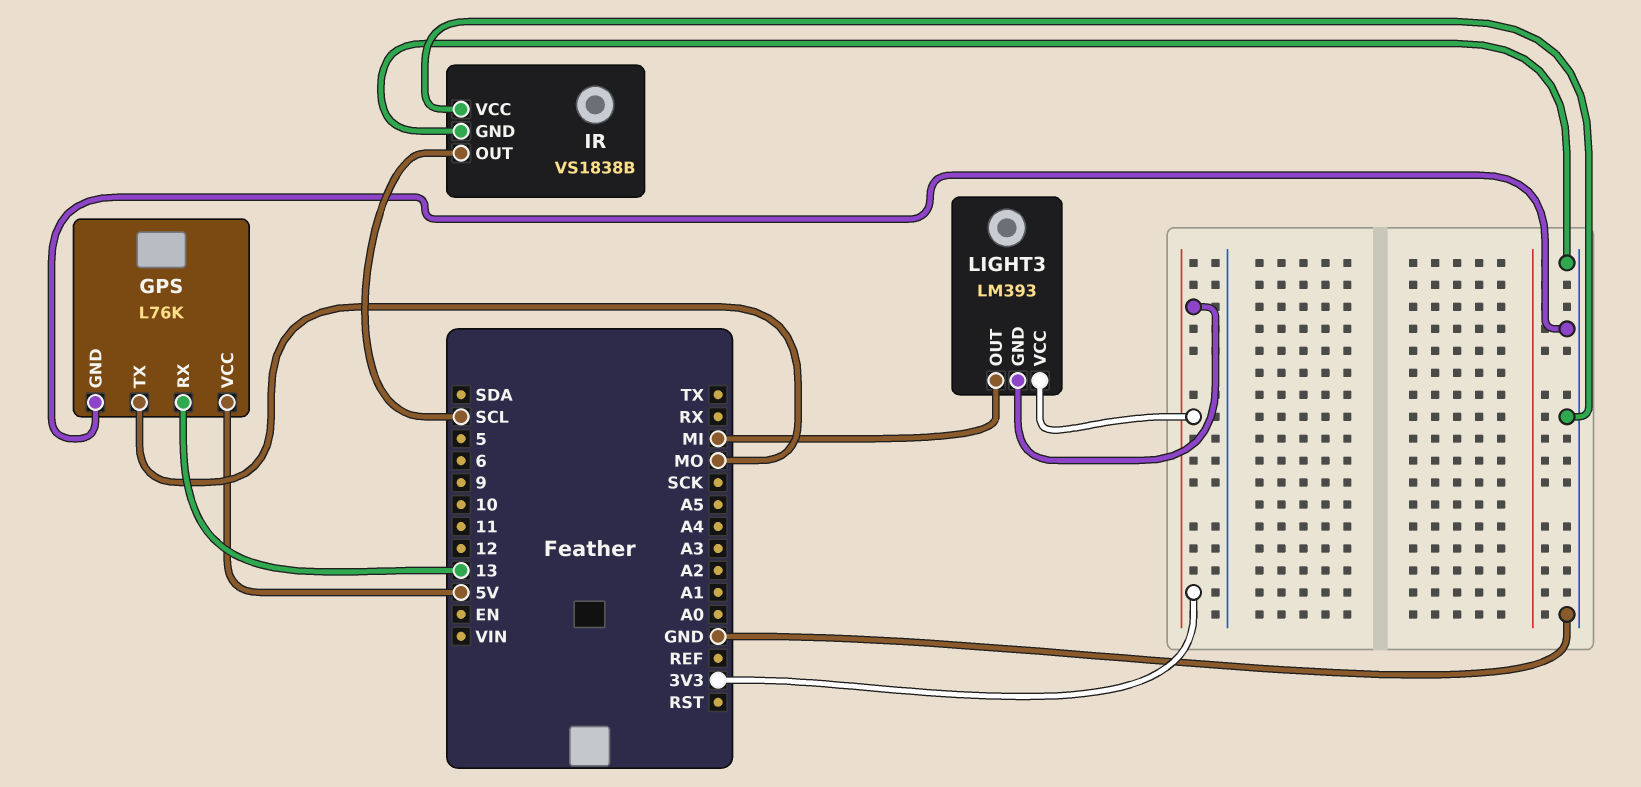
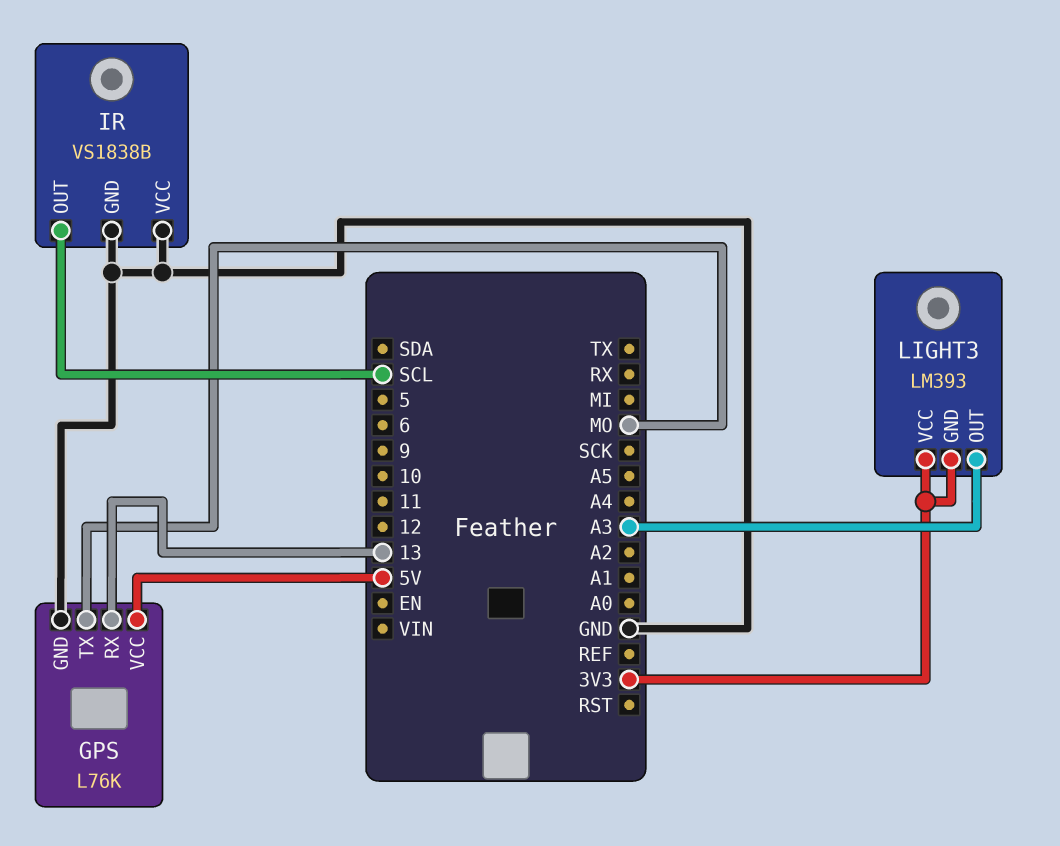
LIGHT3 pin OUT: MI -> A3

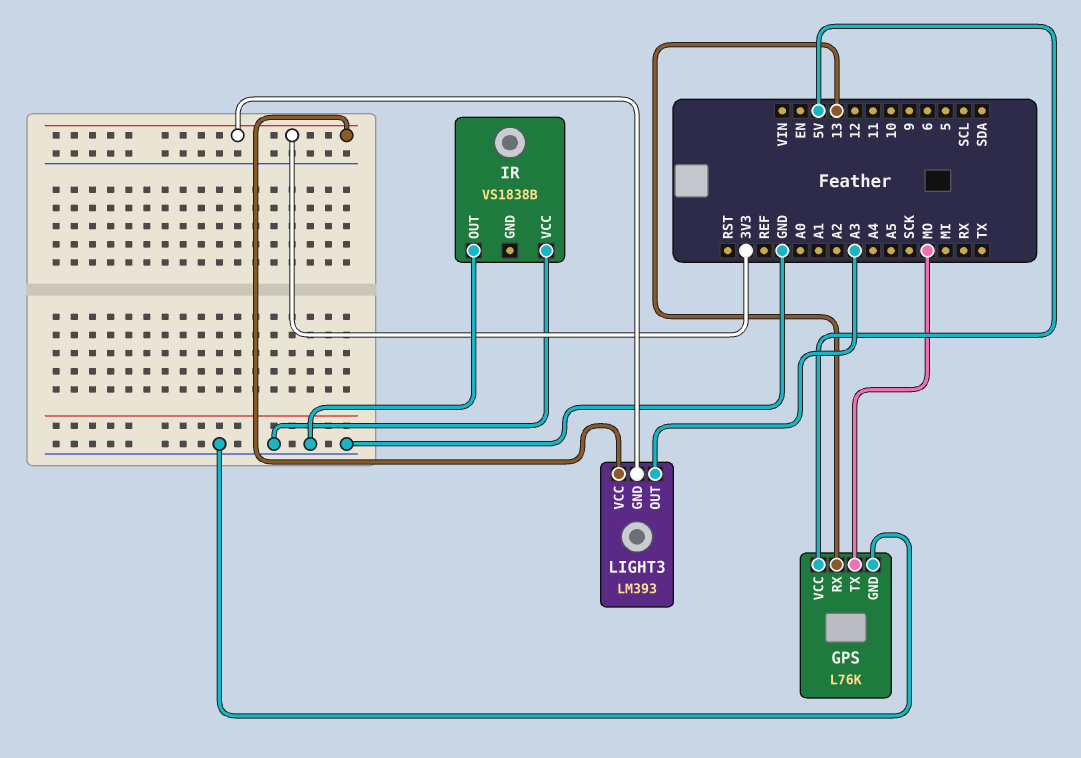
IR pin GND: GND -> none
IR pin OUT: SCL -> GND

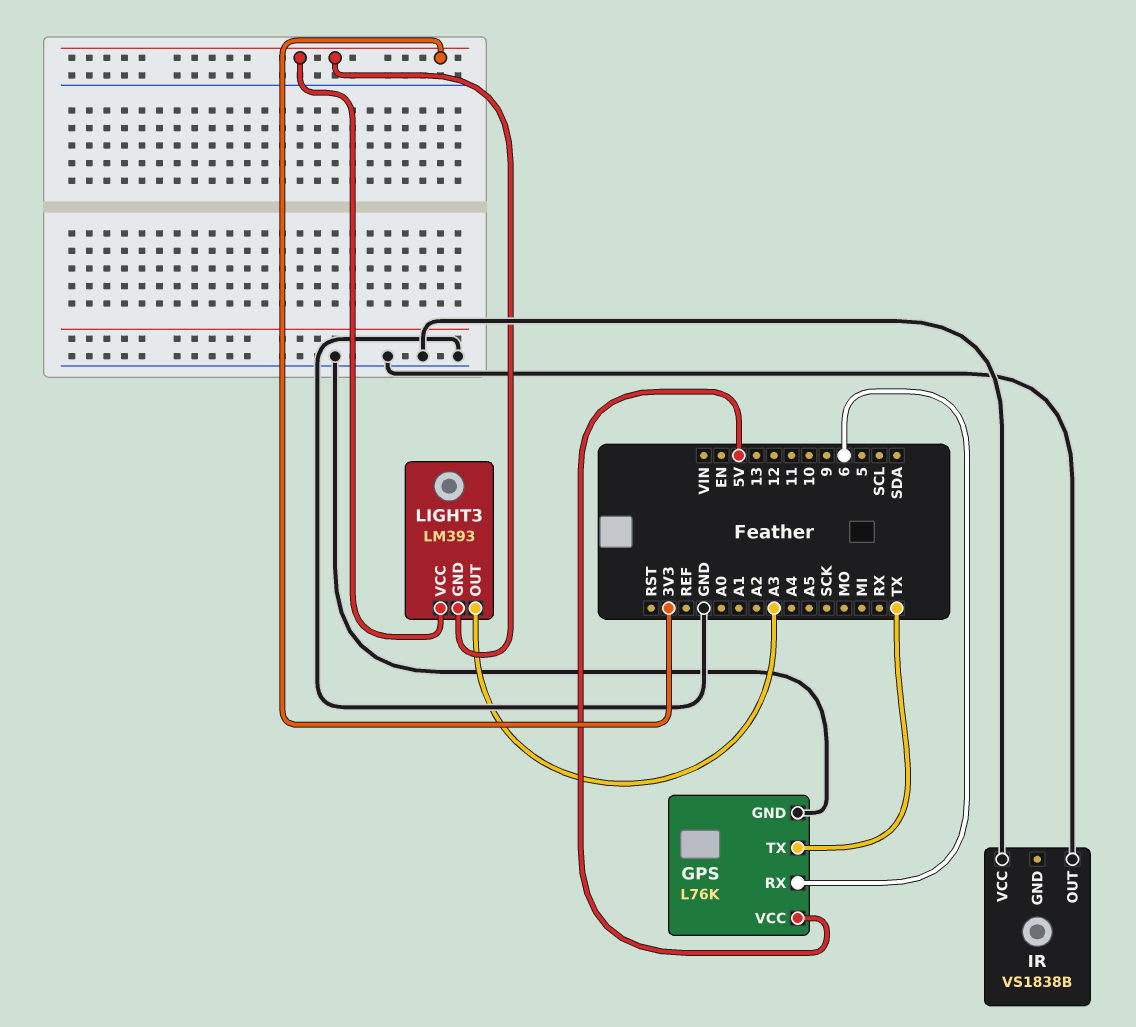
GPS pin RX: 13 -> 6
GPS pin TX: MO -> TX

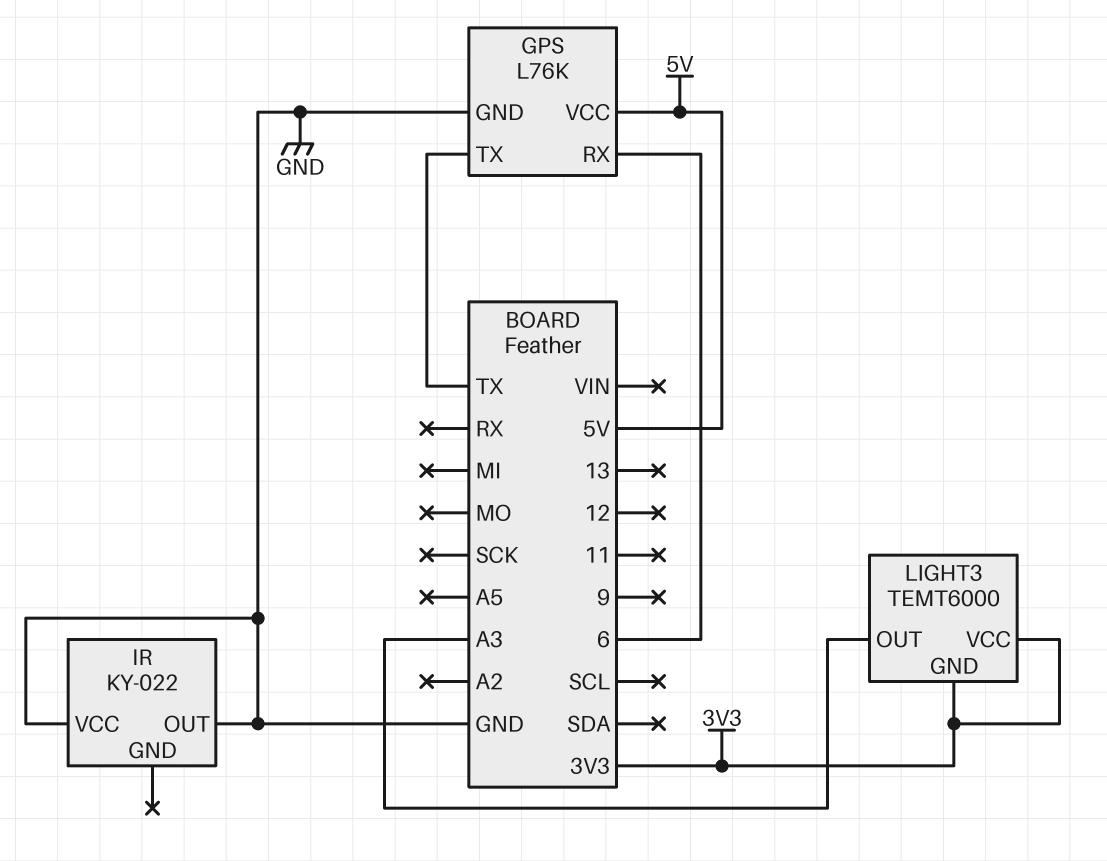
IR: VS1838B -> KY-022
LIGHT3: LM393 -> TEMT6000

